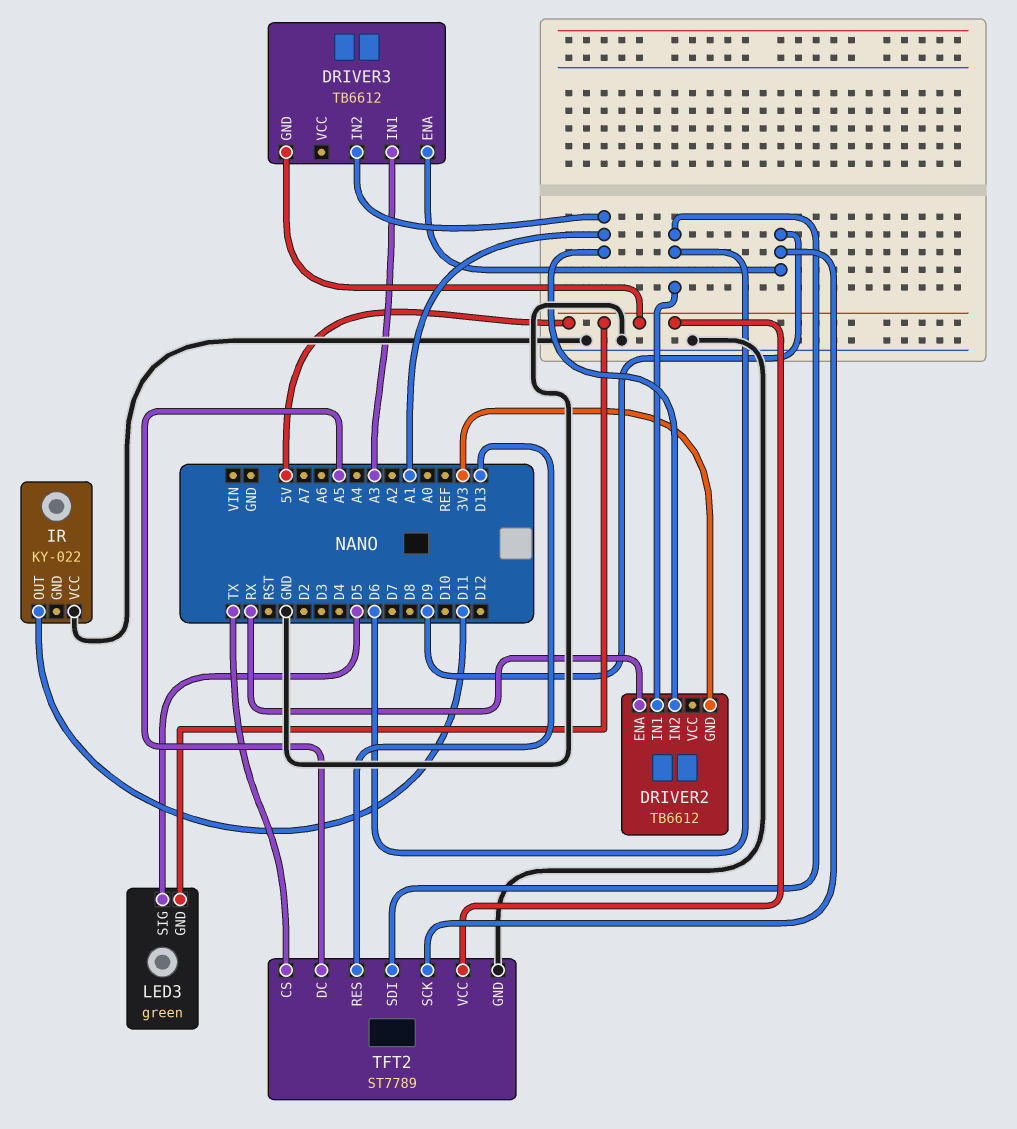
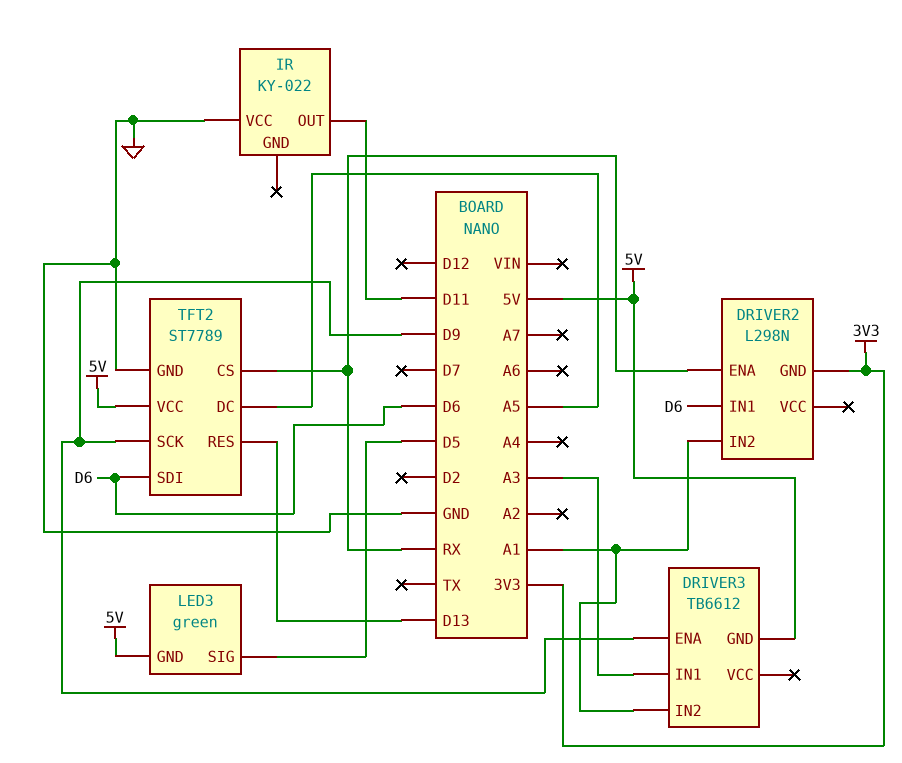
DRIVER2: TB6612 -> L298N
TFT2 pin CS: TX -> RX

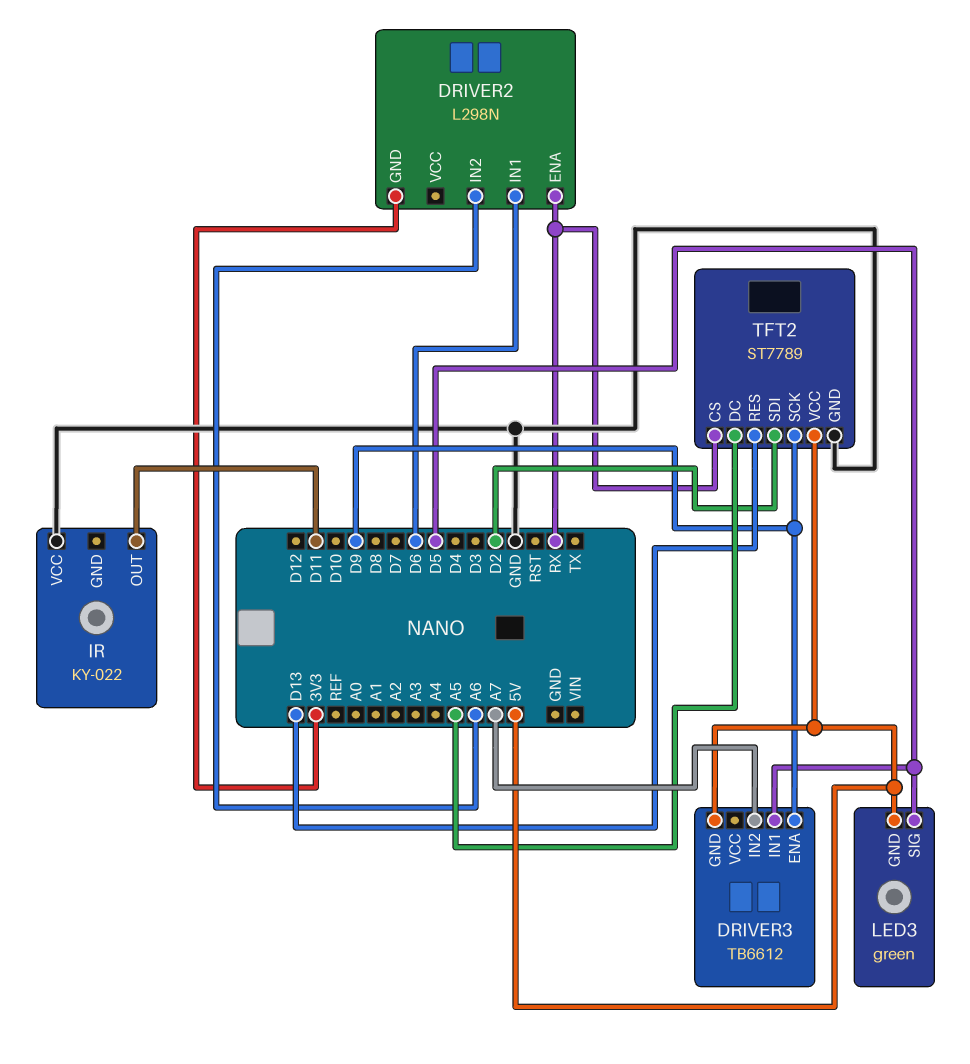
DRIVER2 pin IN2: A1 -> A6
DRIVER3 pin IN1: A3 -> D5
DRIVER3 pin IN2: A1 -> A7
TFT2 pin SDI: D6 -> D2

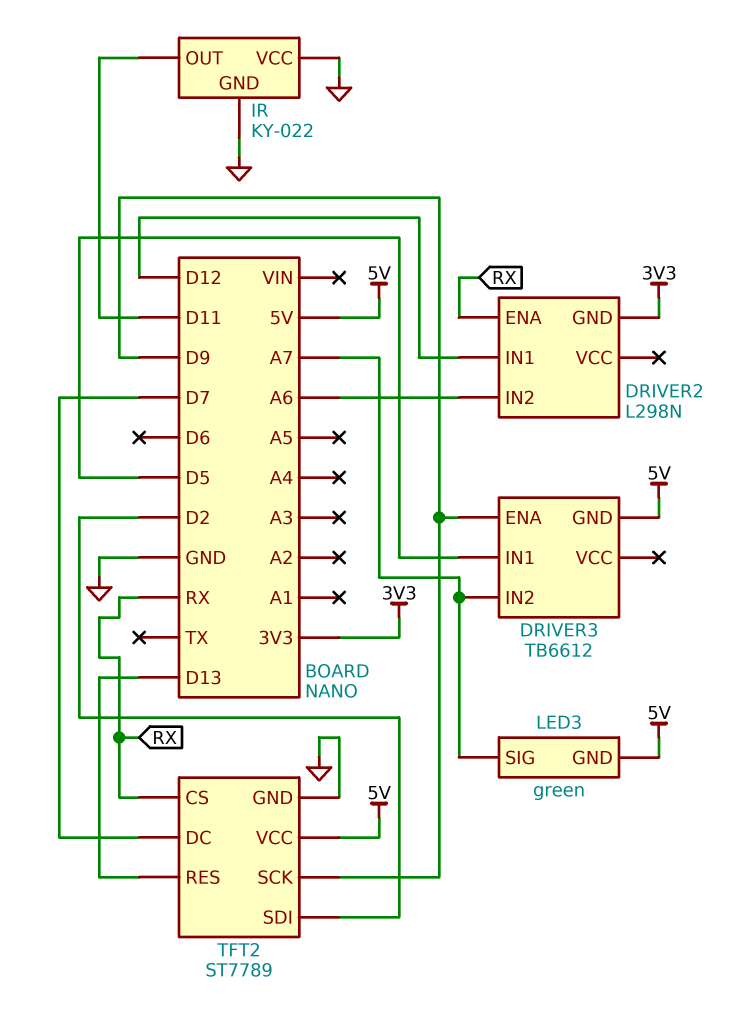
DRIVER2 pin IN1: D6 -> D12
IR pin GND: none -> GND
LED3 pin SIG: D5 -> A7
TFT2 pin DC: A5 -> D7

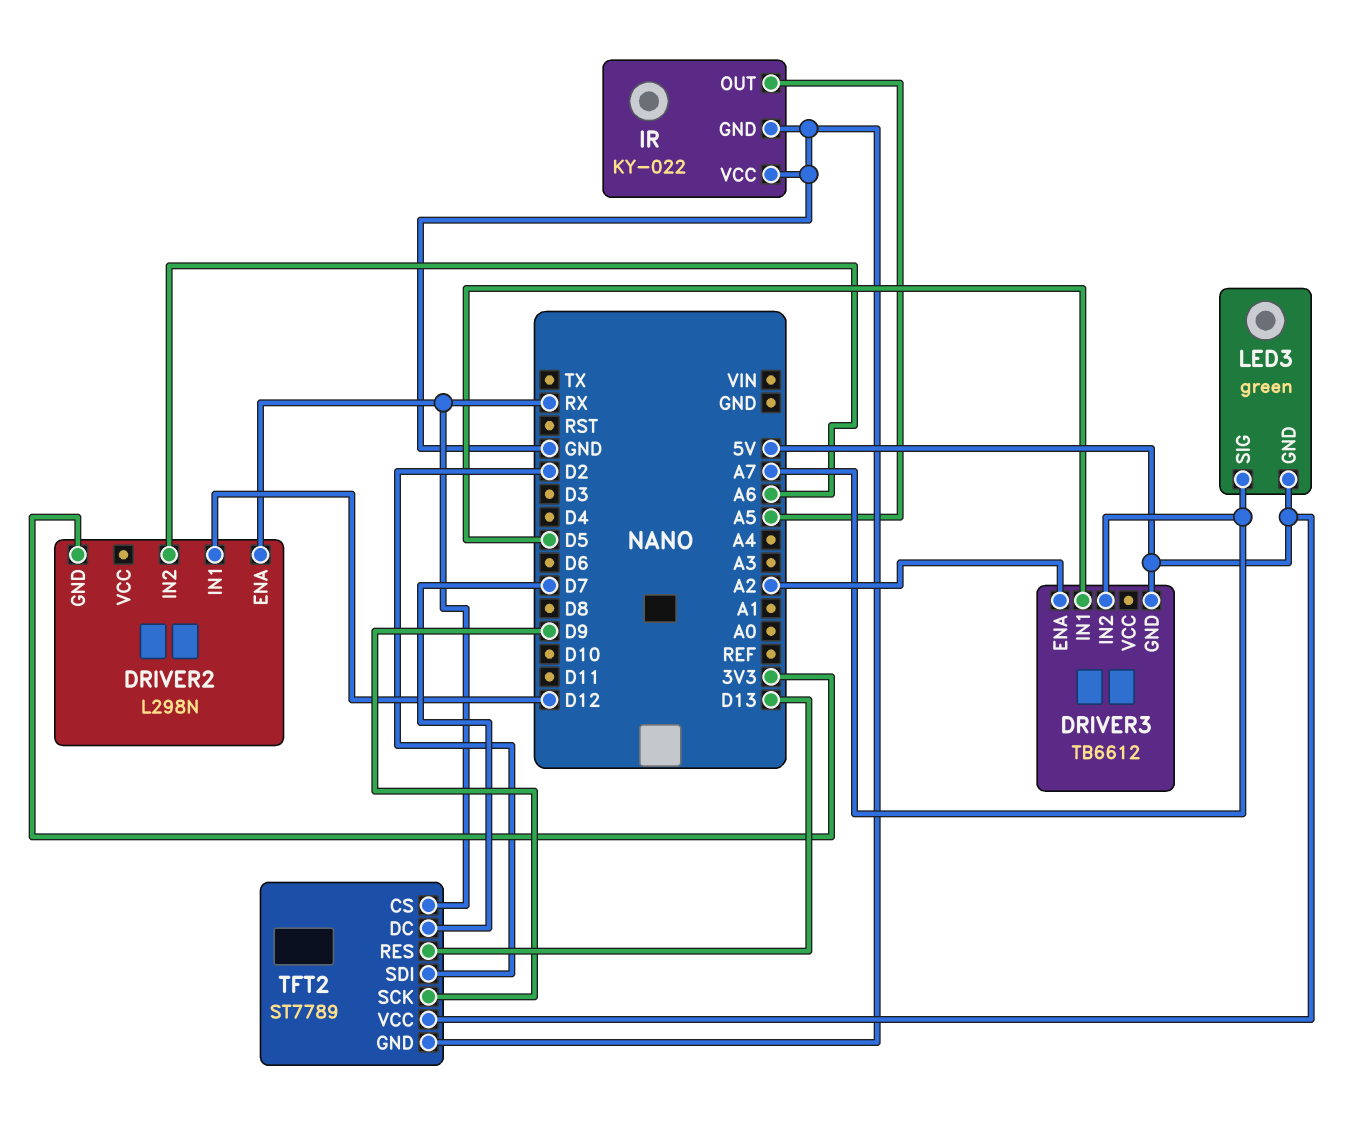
DRIVER3 pin ENA: D9 -> A2
IR pin OUT: D11 -> A5

